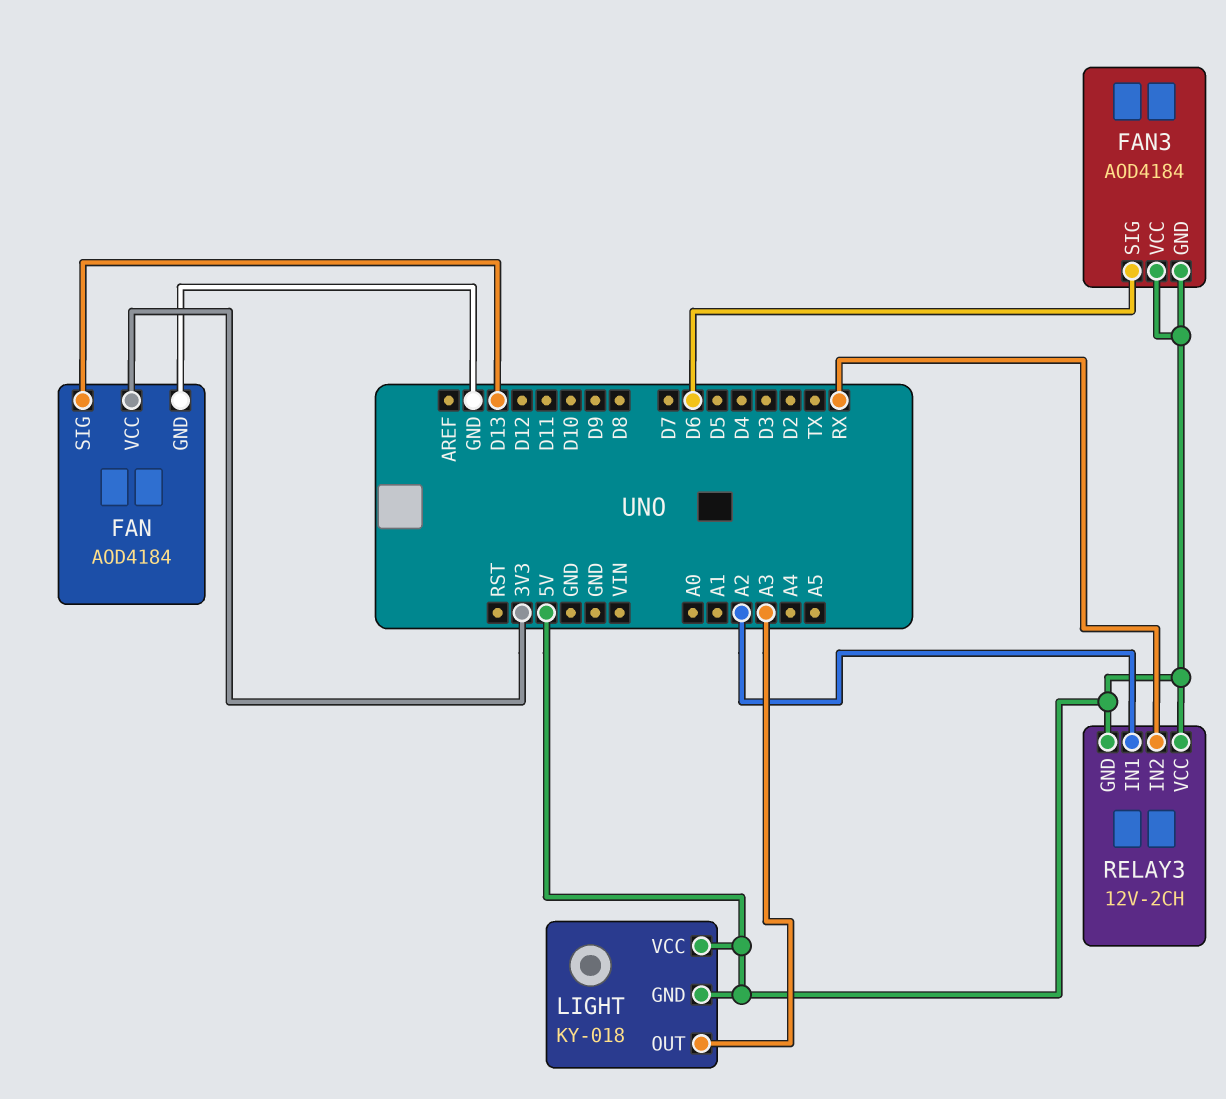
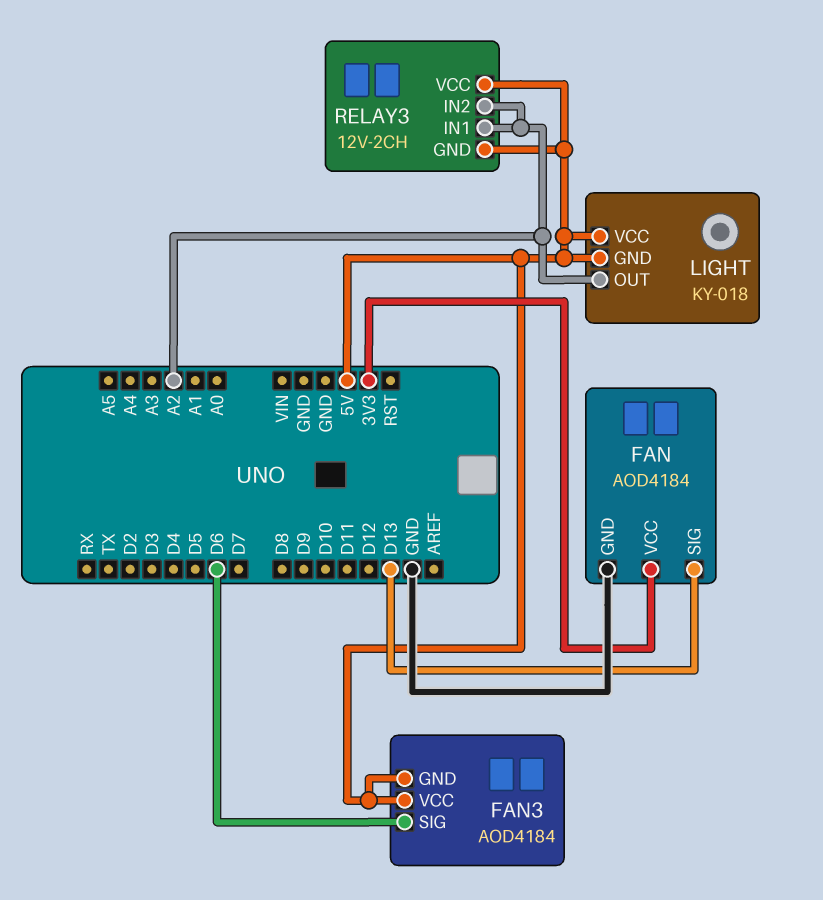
LIGHT pin OUT: A3 -> A2
RELAY3 pin IN2: RX -> A2

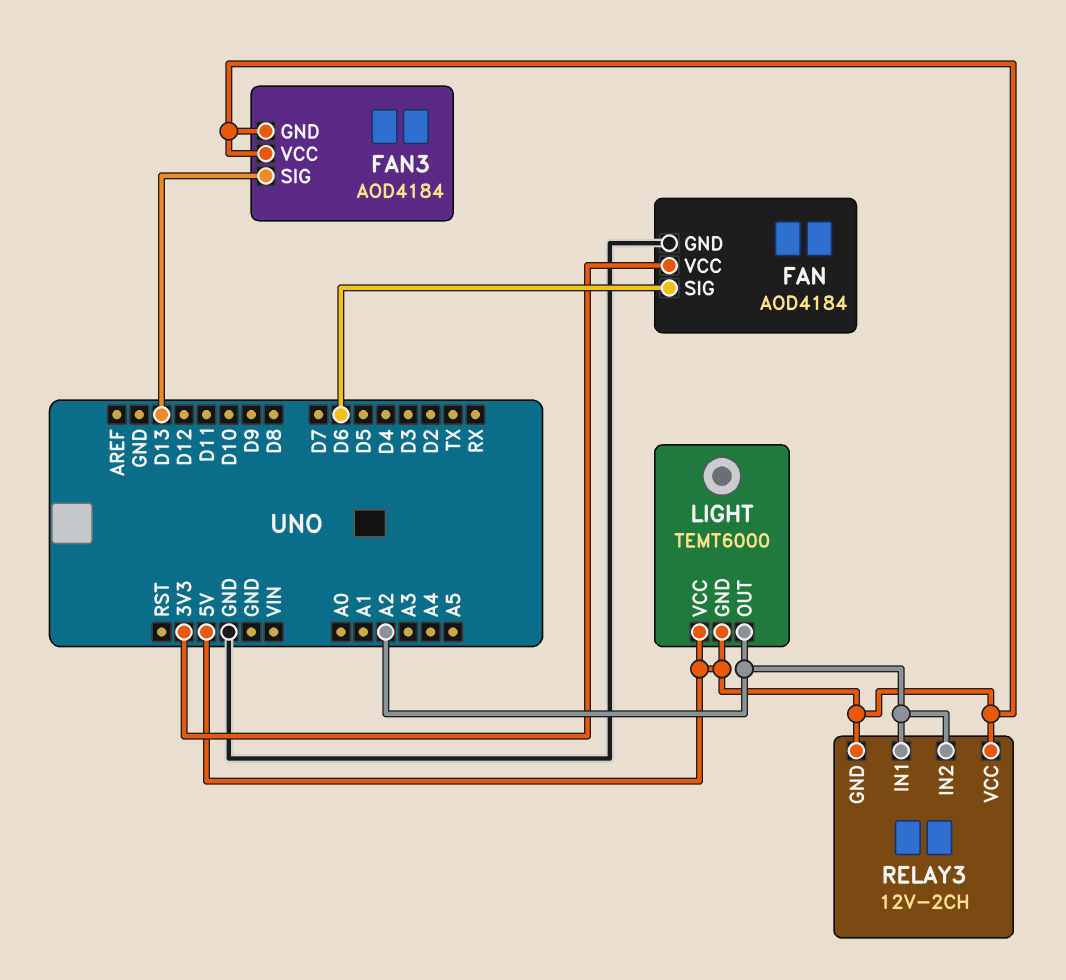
FAN pin SIG: D13 -> D6
FAN3 pin SIG: D6 -> D13
LIGHT: KY-018 -> TEMT6000

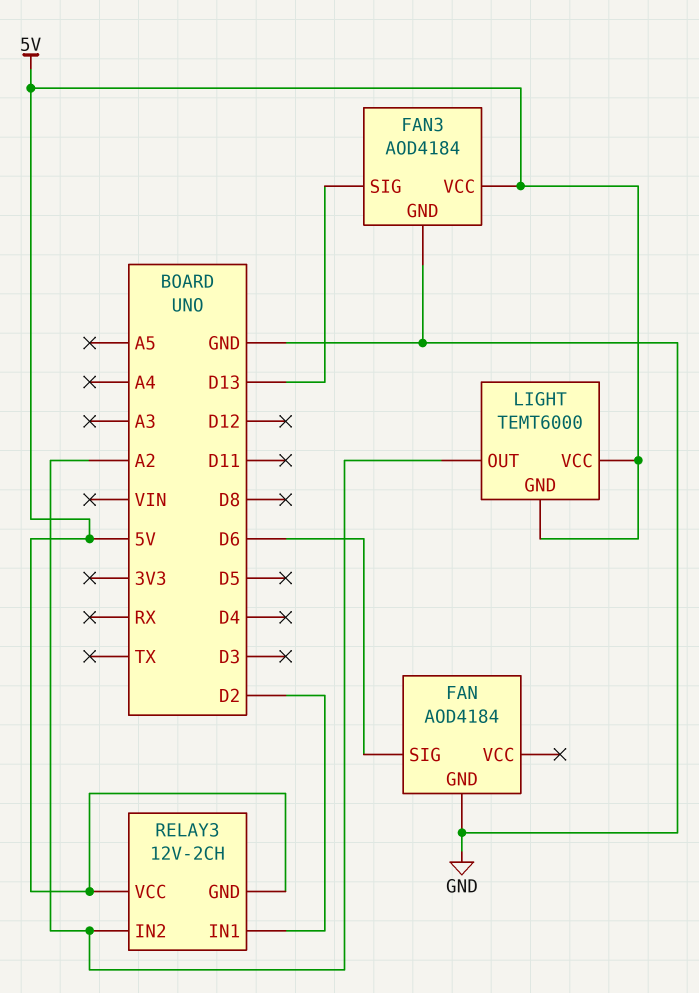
FAN pin VCC: 3V3 -> none
FAN3 pin GND: 5V -> GND
RELAY3 pin IN1: A2 -> D2

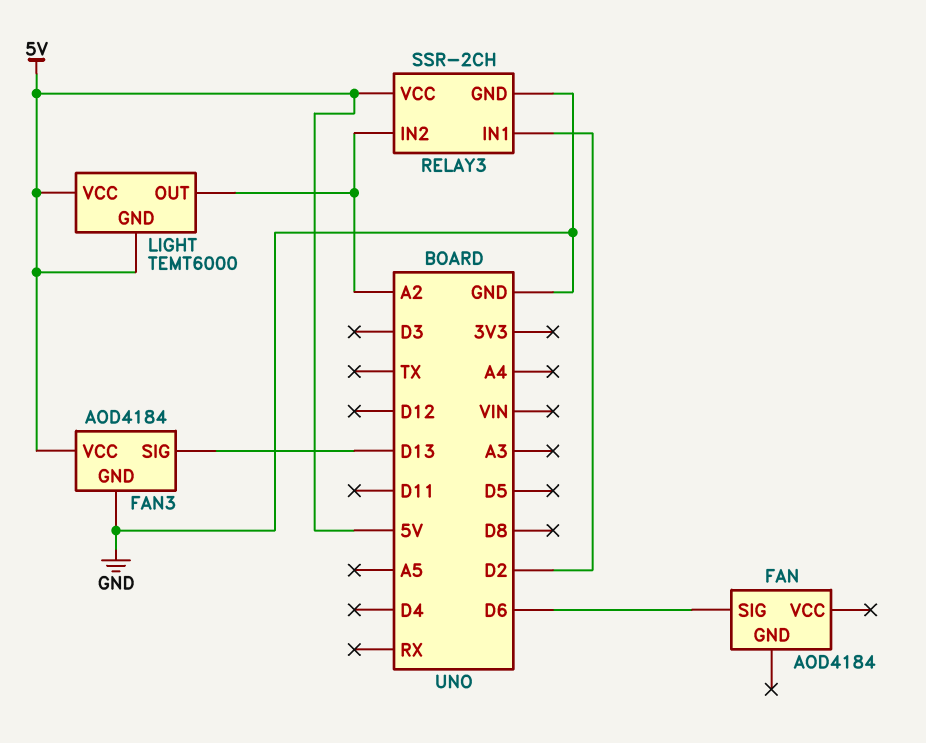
FAN pin GND: GND -> none
RELAY3: 12V-2CH -> SSR-2CH
RELAY3 pin GND: 5V -> GND

